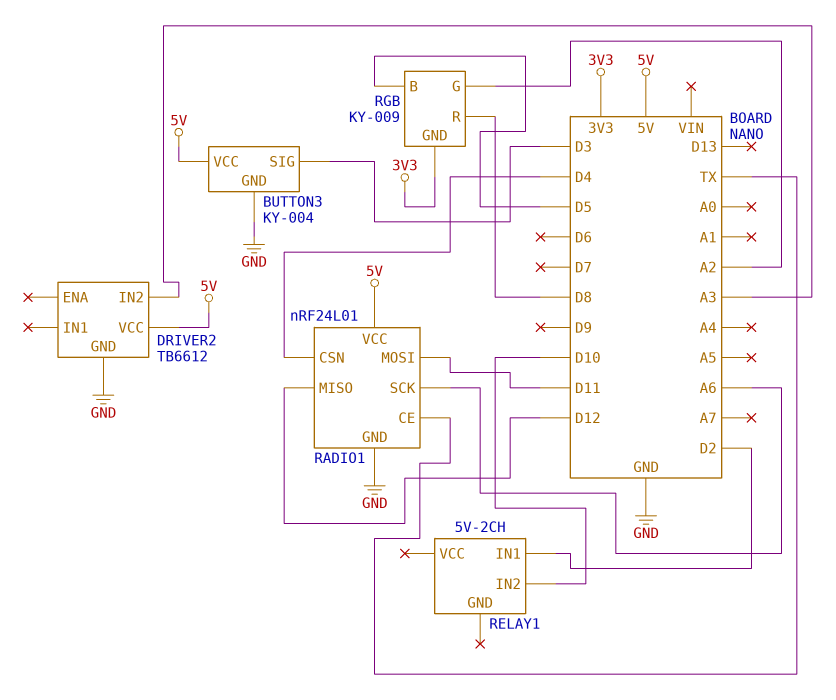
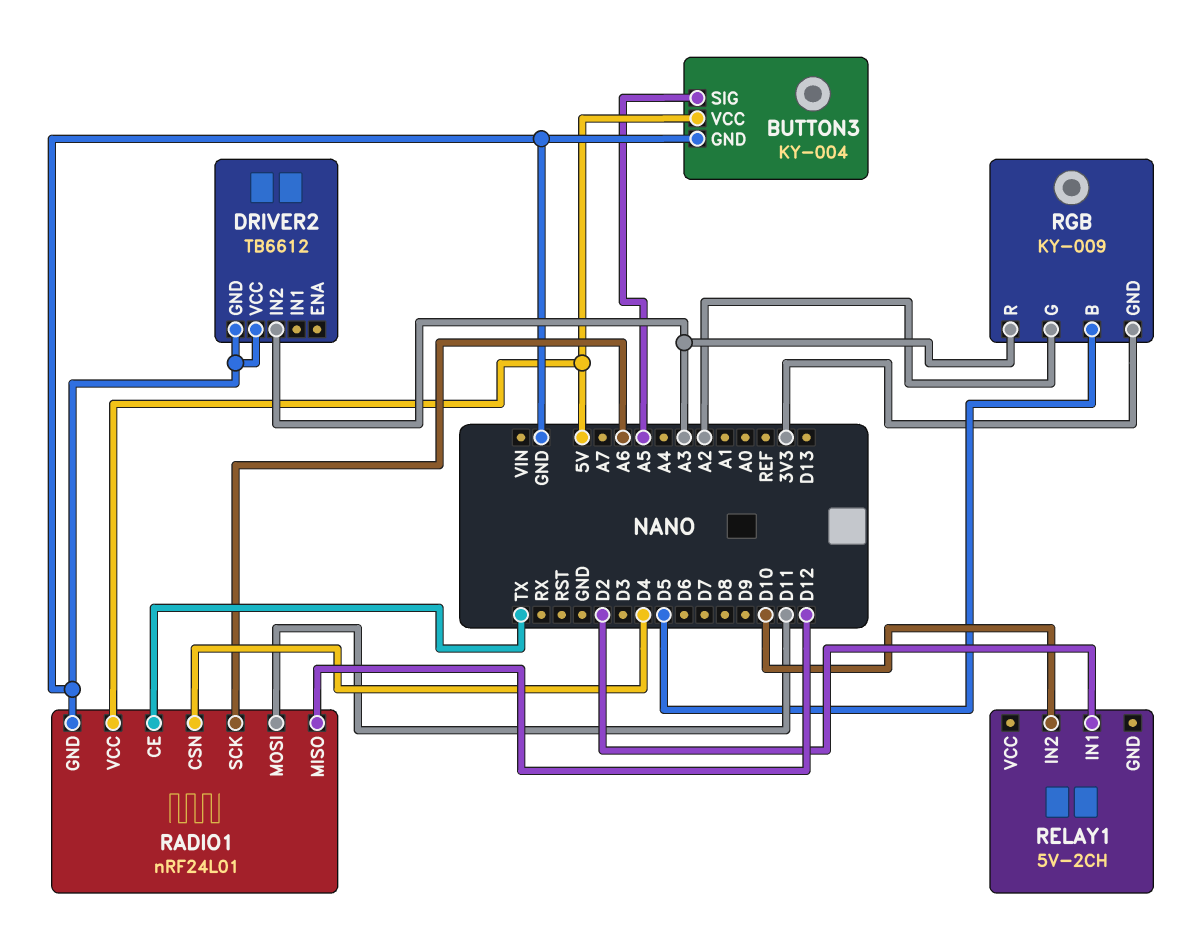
BUTTON3 pin SIG: D3 -> A5
DRIVER2 pin VCC: 5V -> GND
RGB pin R: D8 -> A3

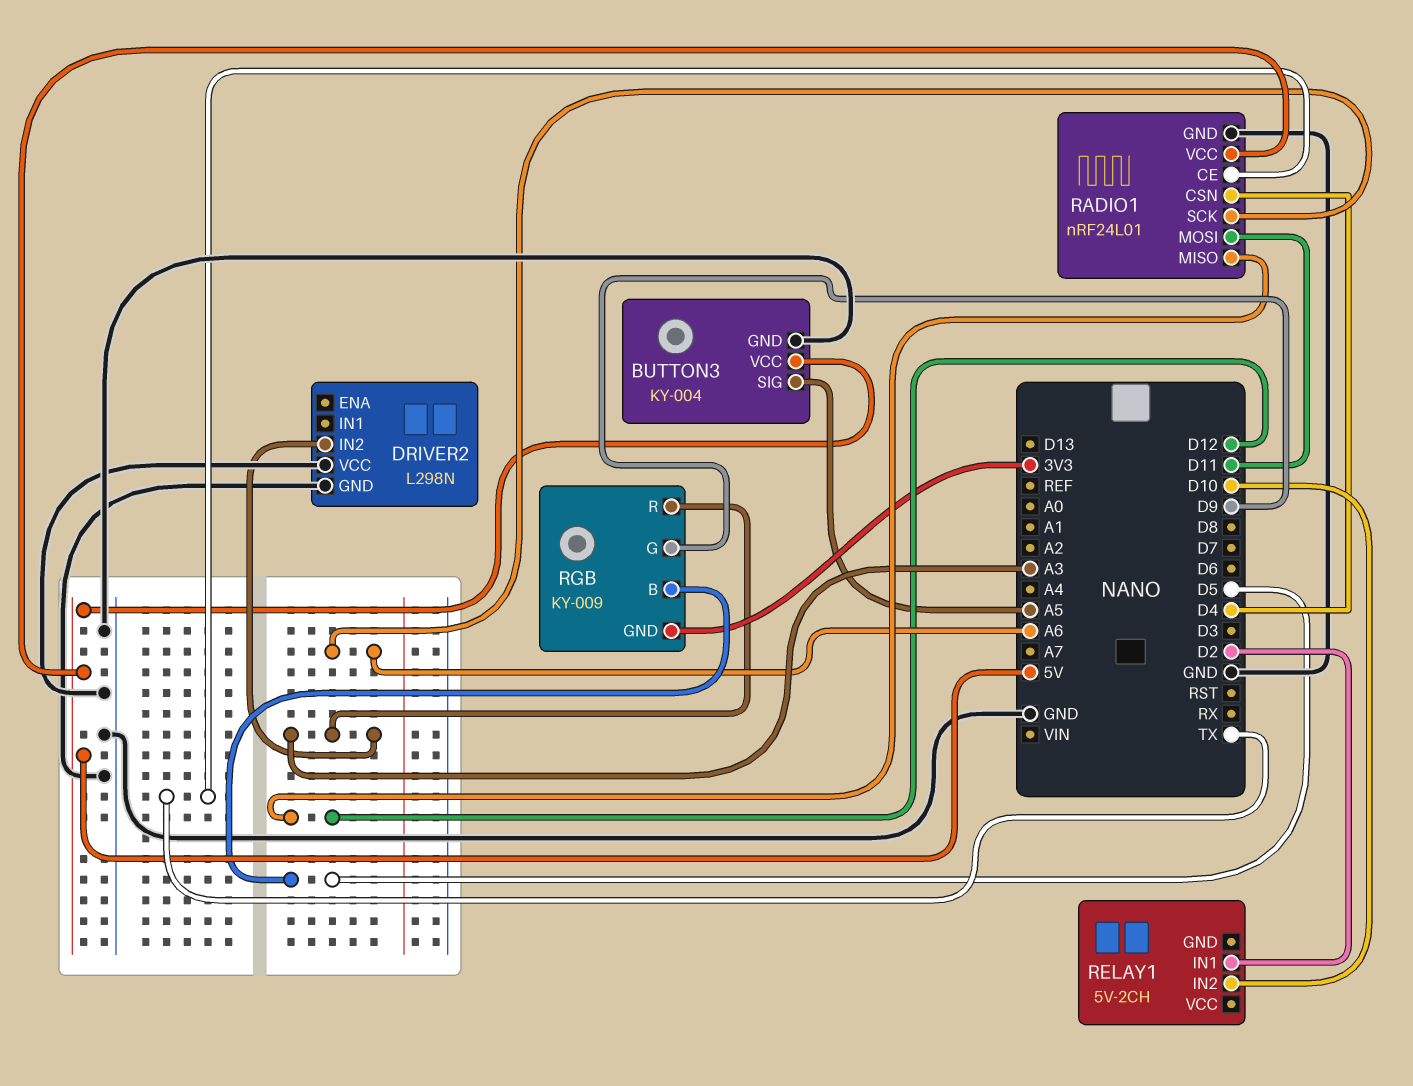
DRIVER2: TB6612 -> L298N
RGB pin G: A2 -> D9

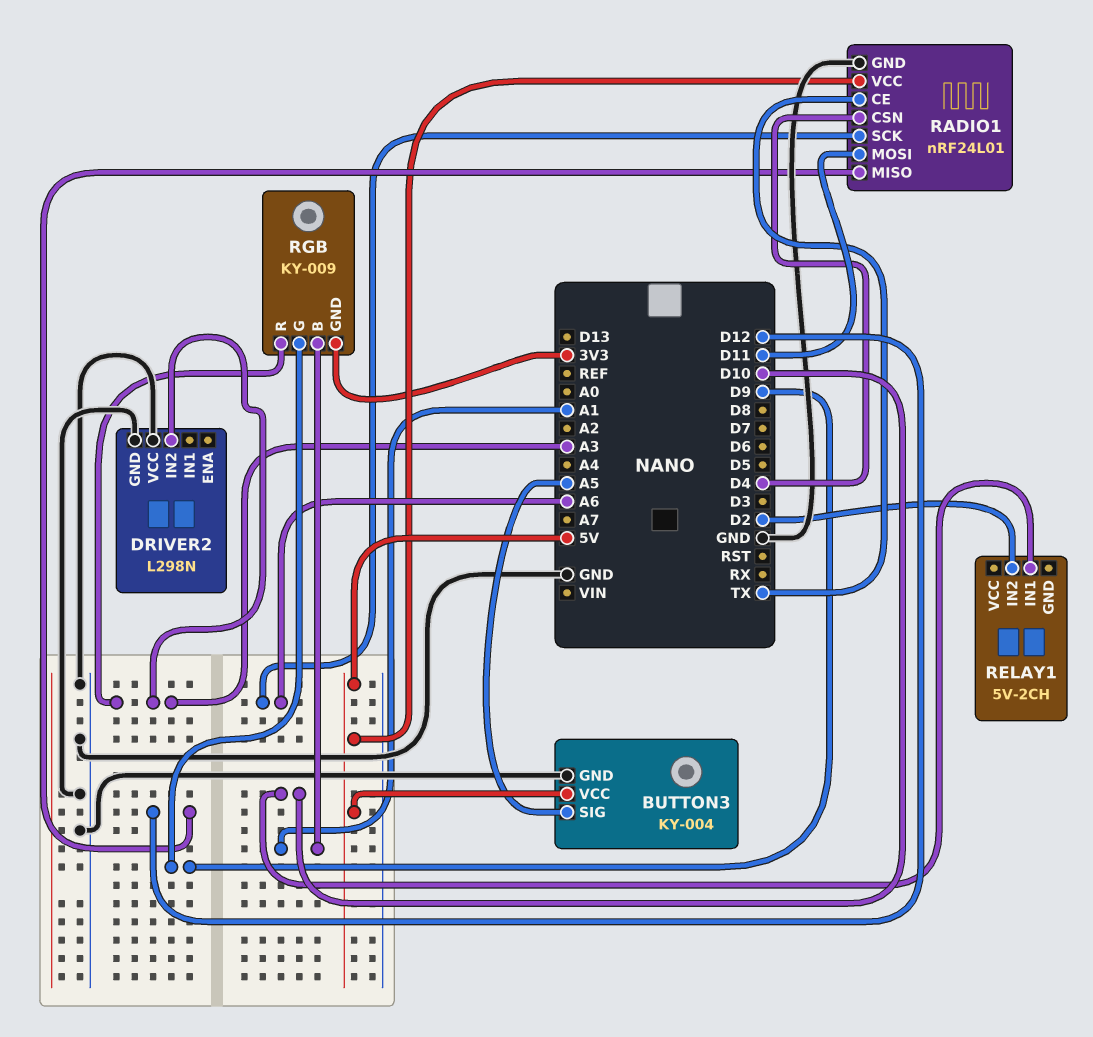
RELAY1 pin IN1: D2 -> D10
RELAY1 pin IN2: D10 -> D2
RGB pin B: D5 -> A1

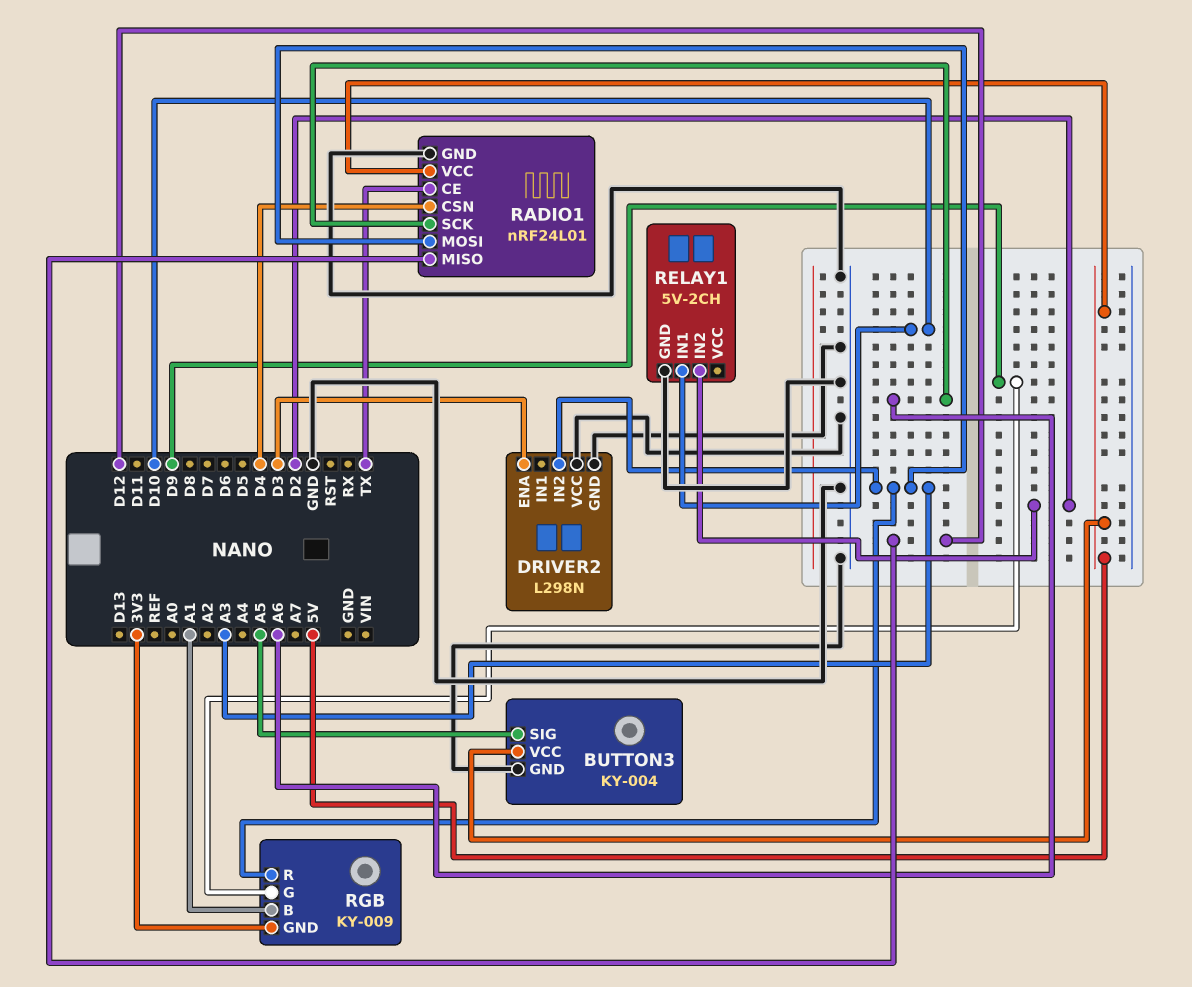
DRIVER2 pin ENA: none -> D3
RADIO1 pin MOSI: D11 -> A3
RELAY1 pin GND: none -> GND

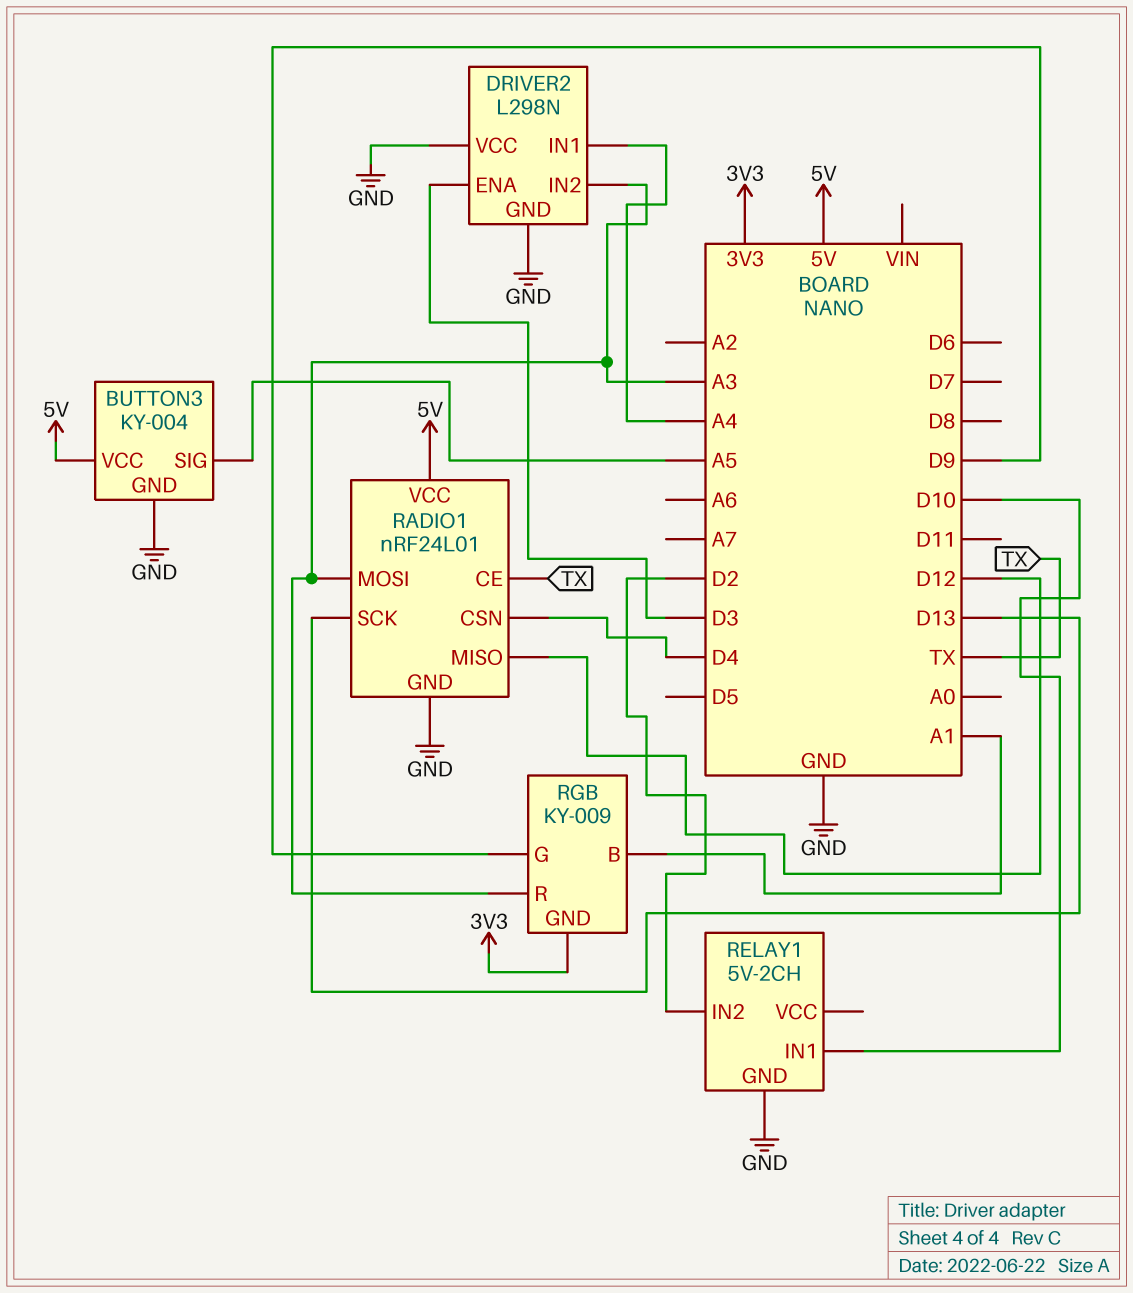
DRIVER2 pin IN1: none -> A4
RADIO1 pin SCK: A6 -> D13

